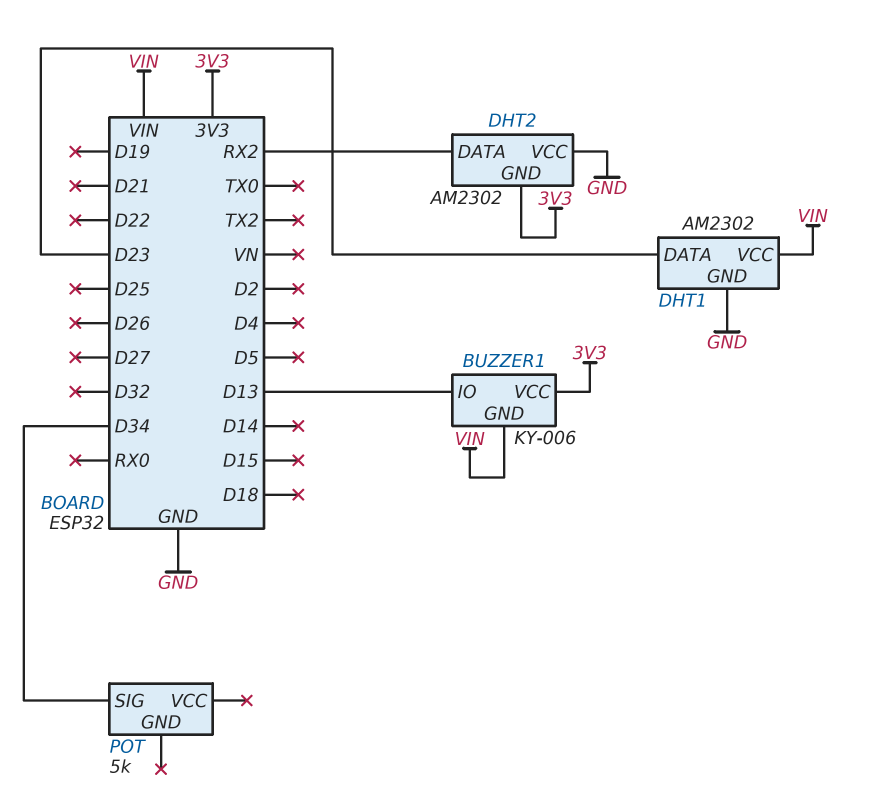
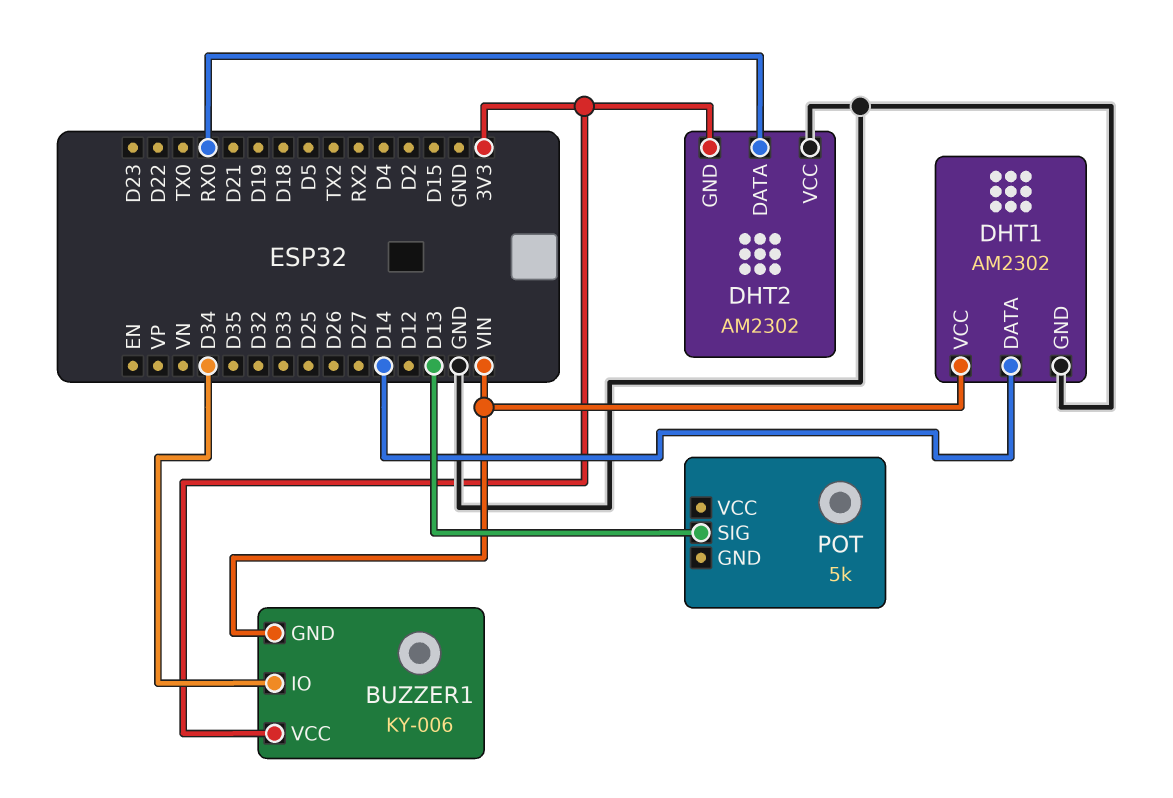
BUZZER1 pin IO: D13 -> D34
DHT1 pin DATA: D23 -> D14
DHT2 pin DATA: RX2 -> RX0
POT pin SIG: D34 -> D13

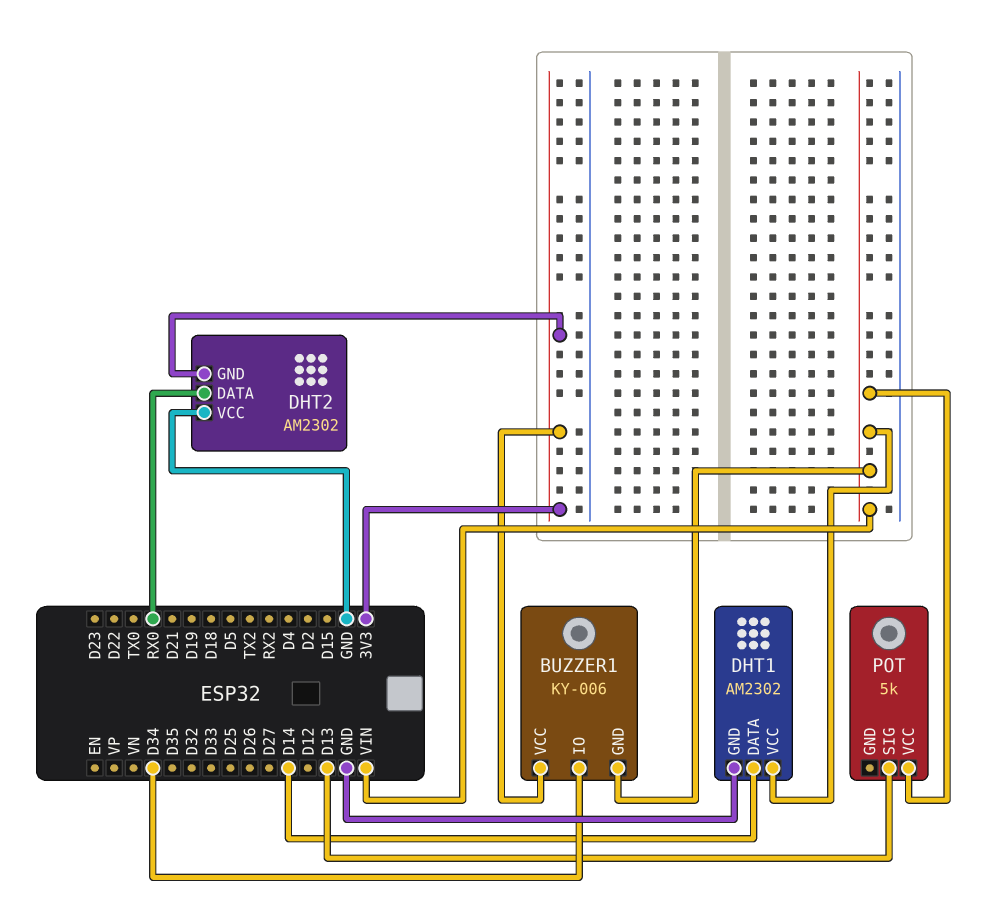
POT pin VCC: none -> VIN

